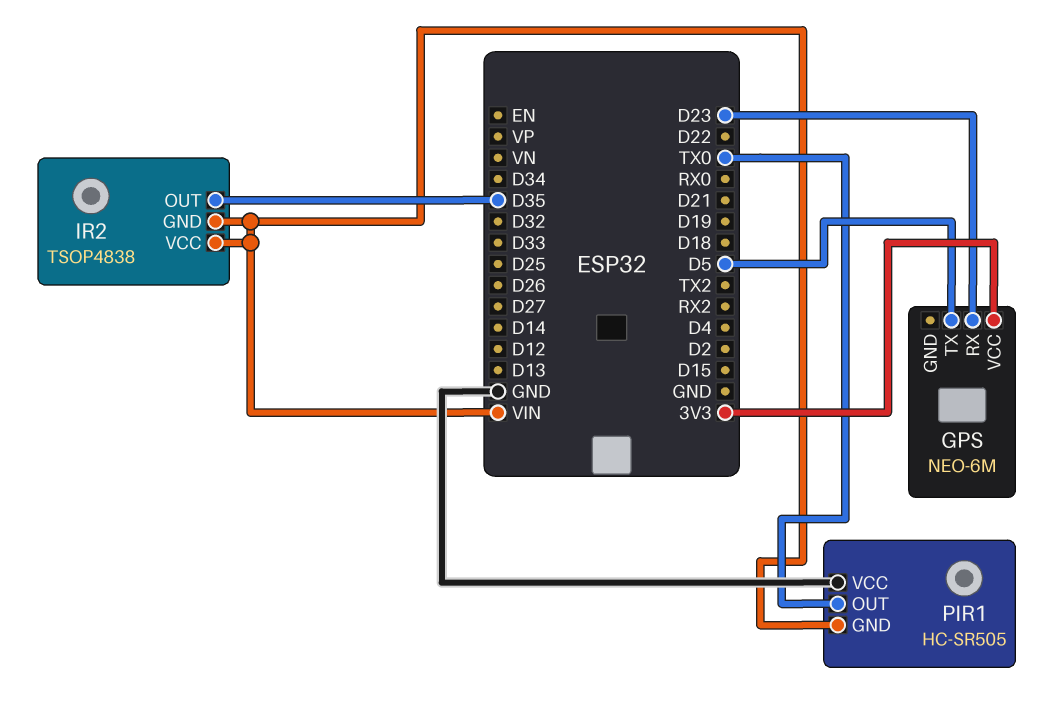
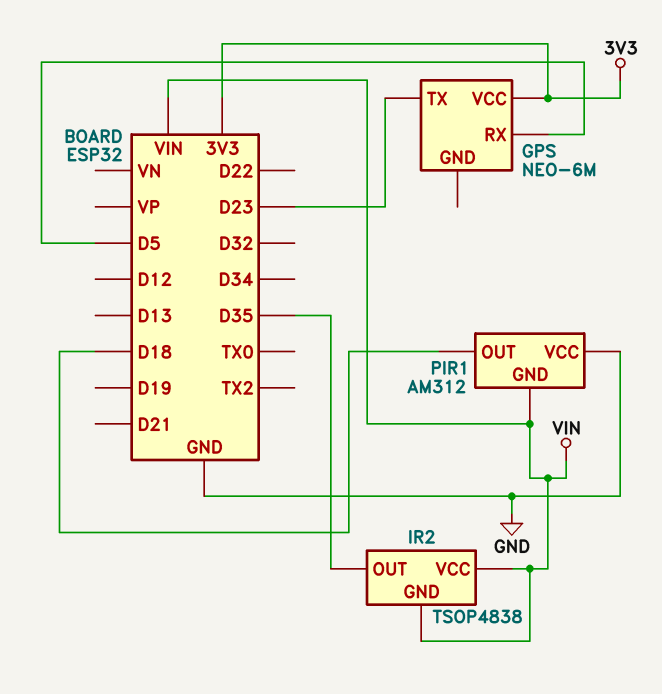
GPS pin RX: D23 -> D5
GPS pin TX: D5 -> D23
PIR1: HC-SR505 -> AM312
PIR1 pin OUT: TX0 -> D18

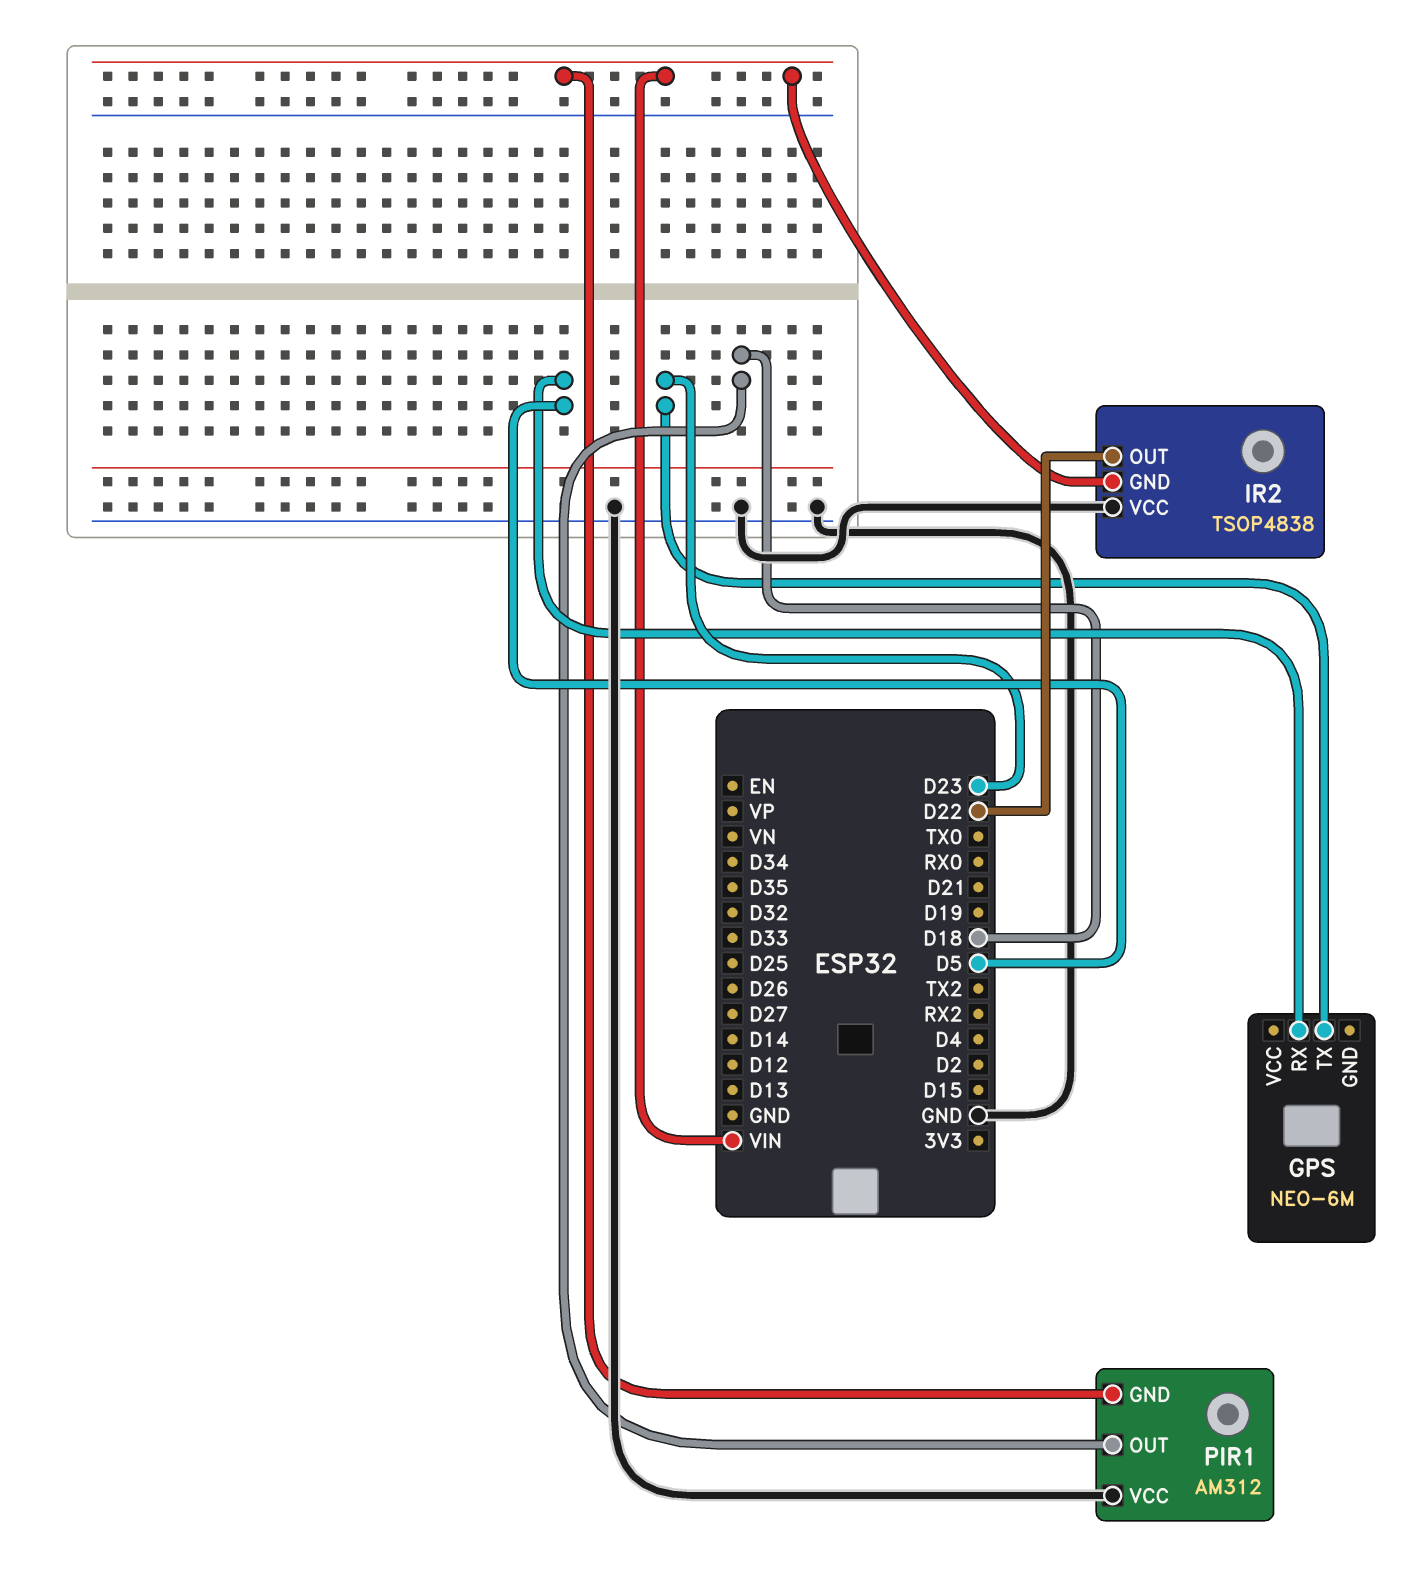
GPS pin VCC: 3V3 -> none
IR2 pin OUT: D35 -> D22
IR2 pin VCC: VIN -> GND

